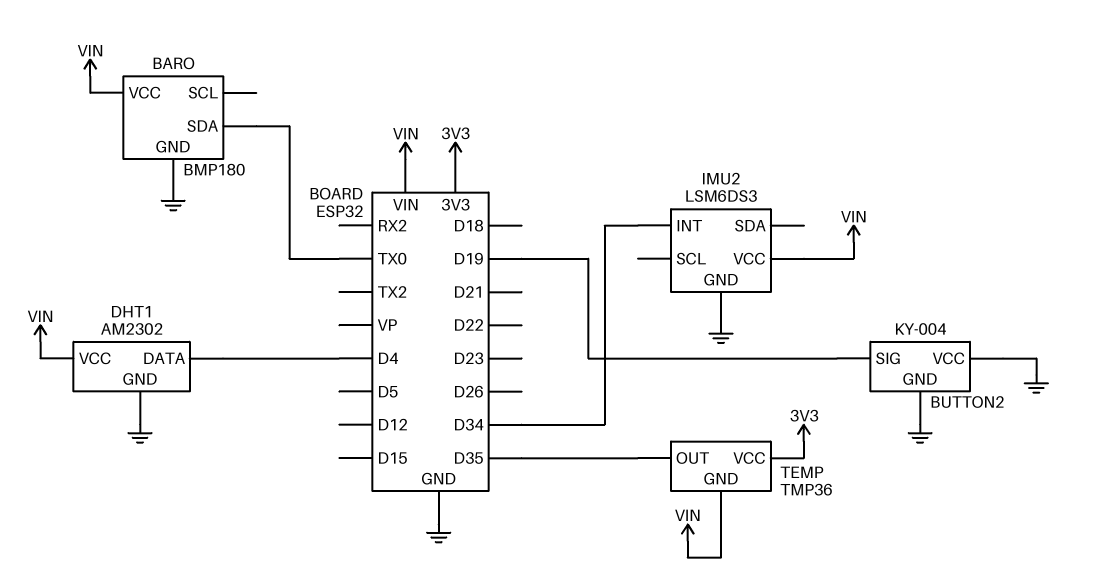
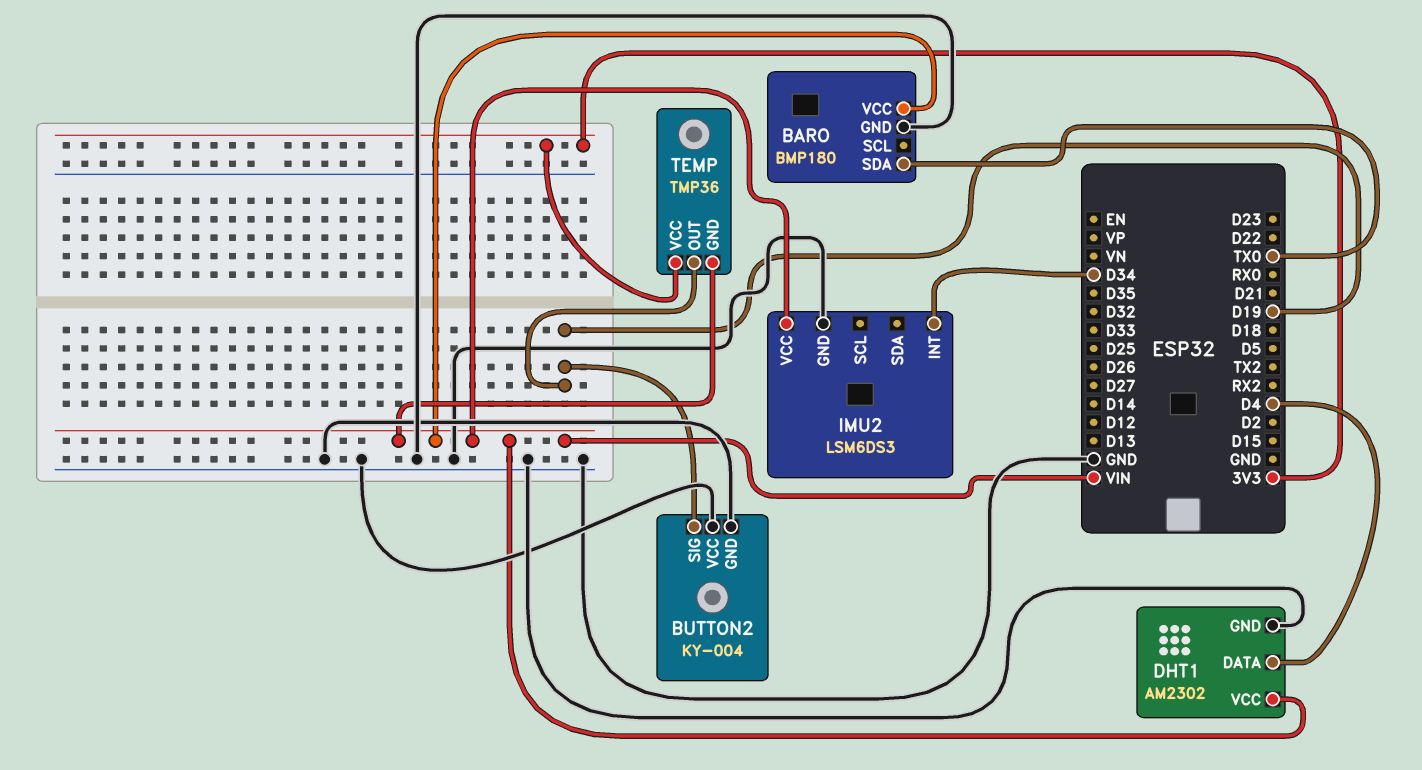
TEMP pin OUT: D35 -> D19

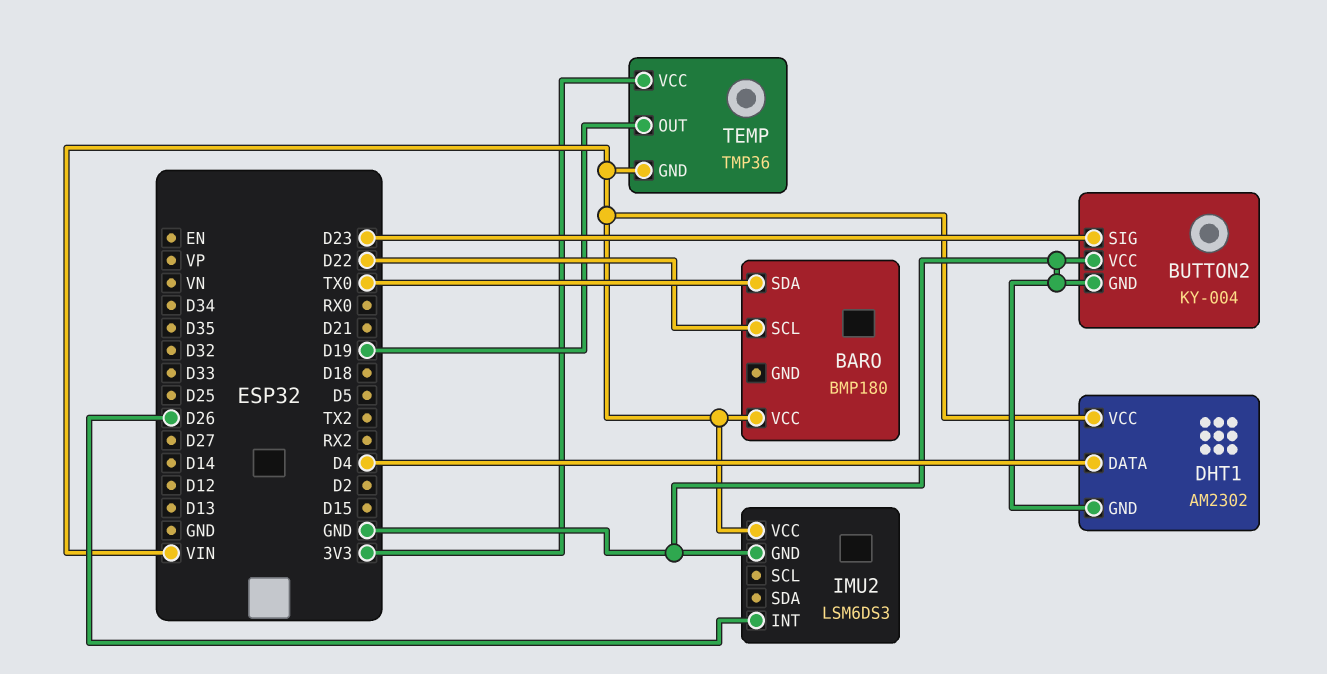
BARO pin GND: GND -> none
BARO pin SCL: none -> D22
BUTTON2 pin SIG: D19 -> D23
IMU2 pin INT: D34 -> D26

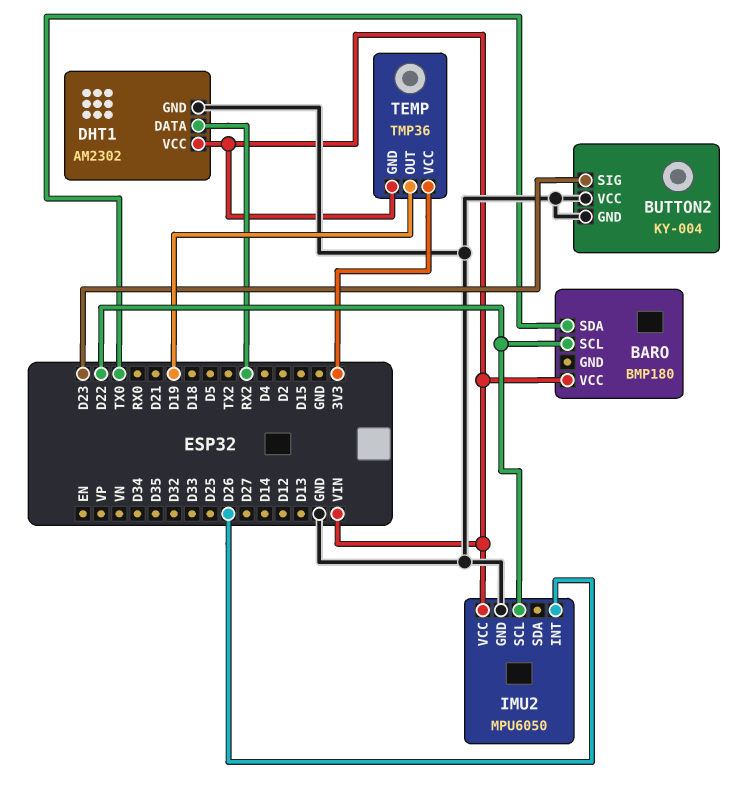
DHT1 pin DATA: D4 -> RX2
IMU2: LSM6DS3 -> MPU6050
IMU2 pin SCL: none -> D22

